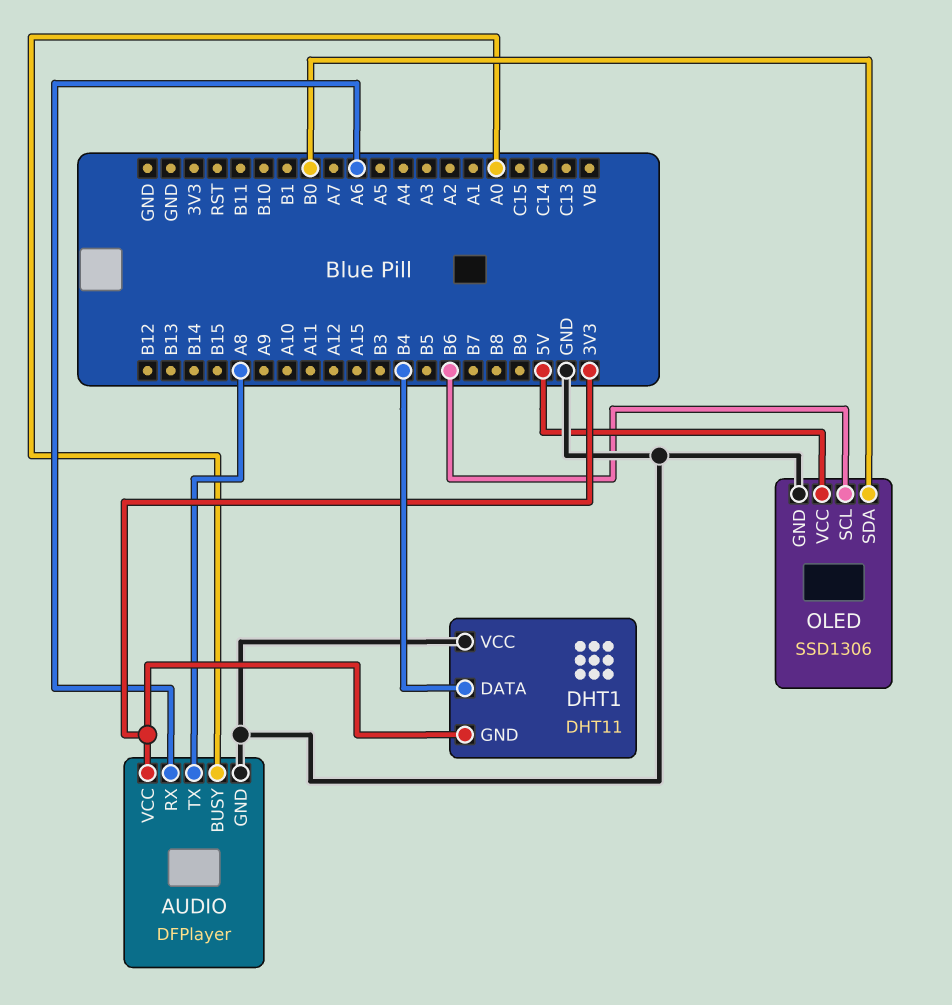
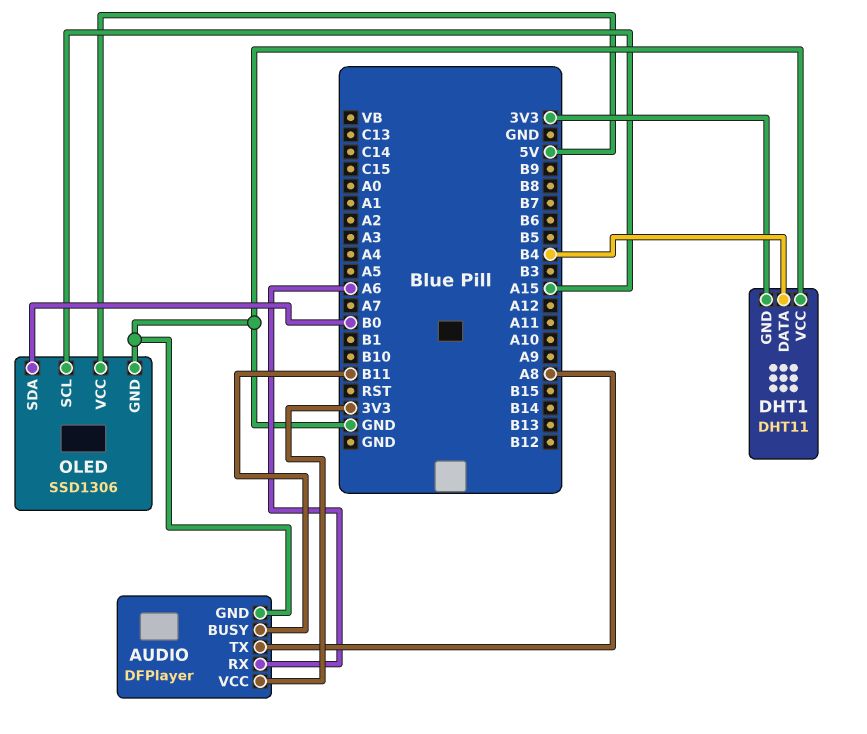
AUDIO pin BUSY: A0 -> B11
OLED pin SCL: B6 -> A15

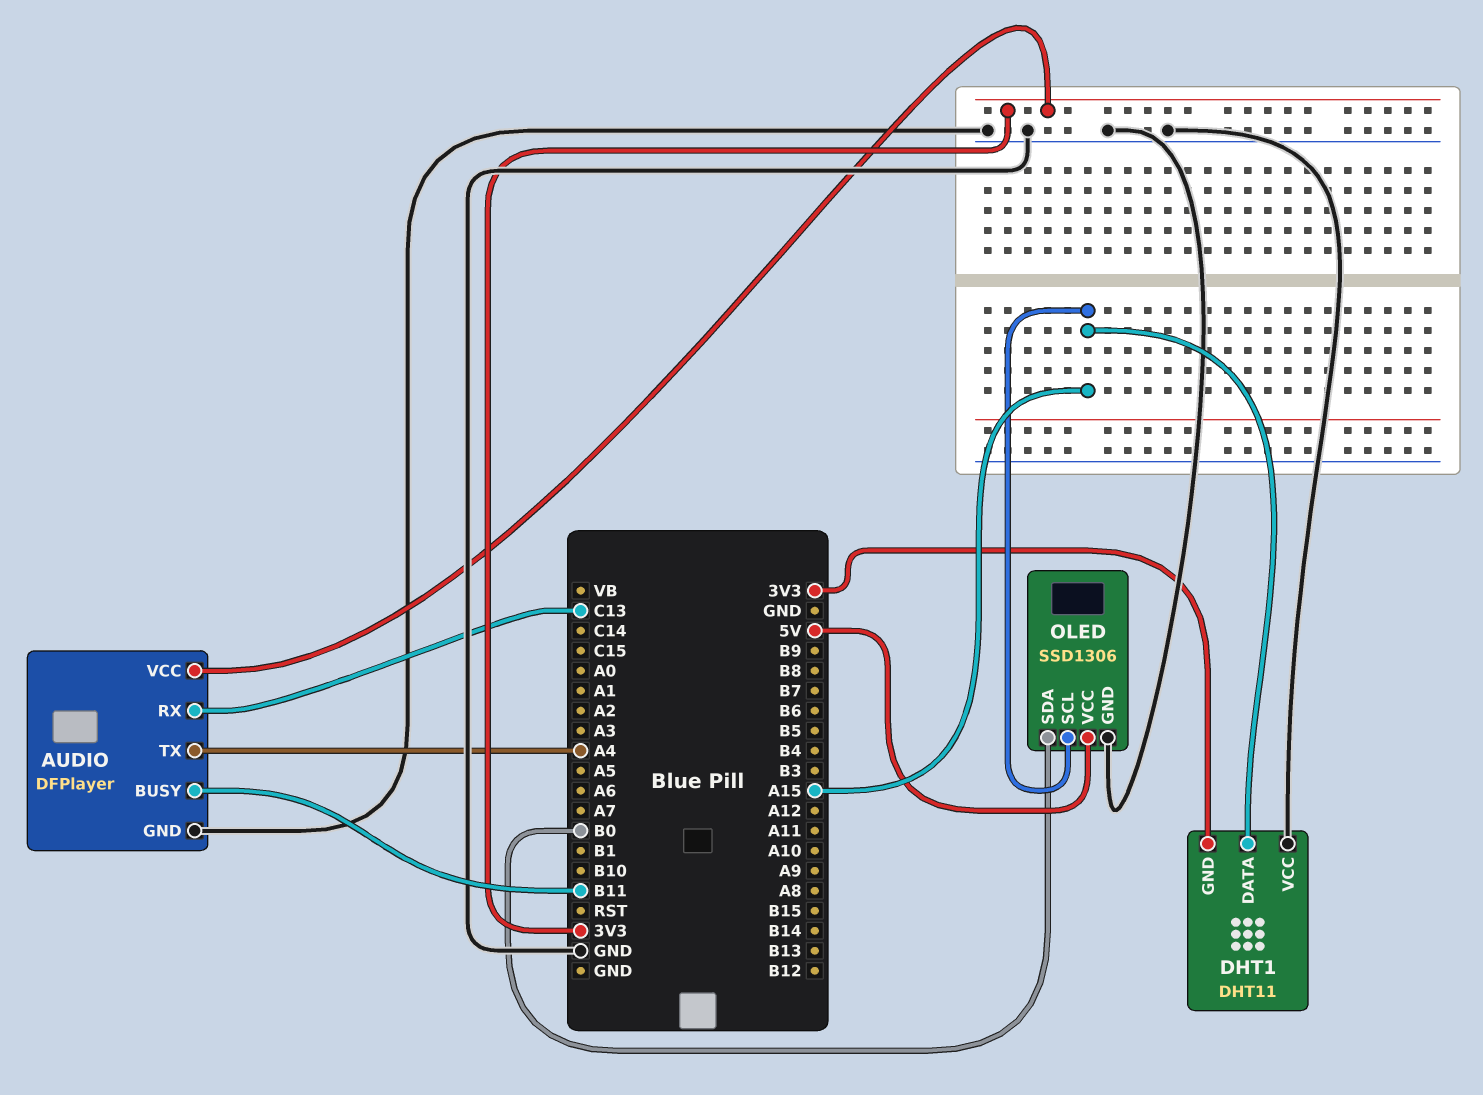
AUDIO pin RX: A6 -> C13
AUDIO pin TX: A8 -> A4
DHT1 pin DATA: B4 -> A15

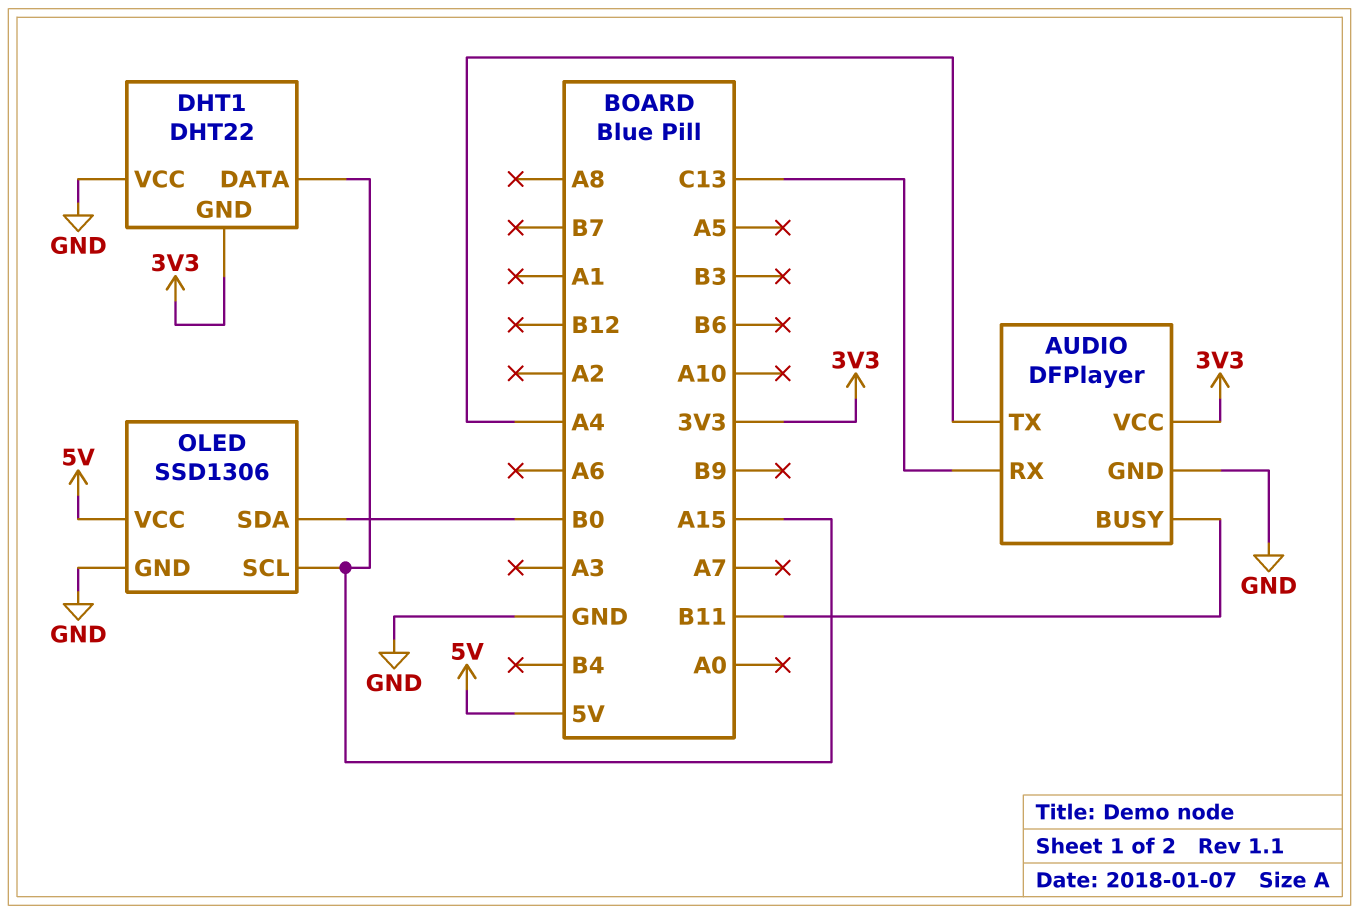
DHT1: DHT11 -> DHT22

